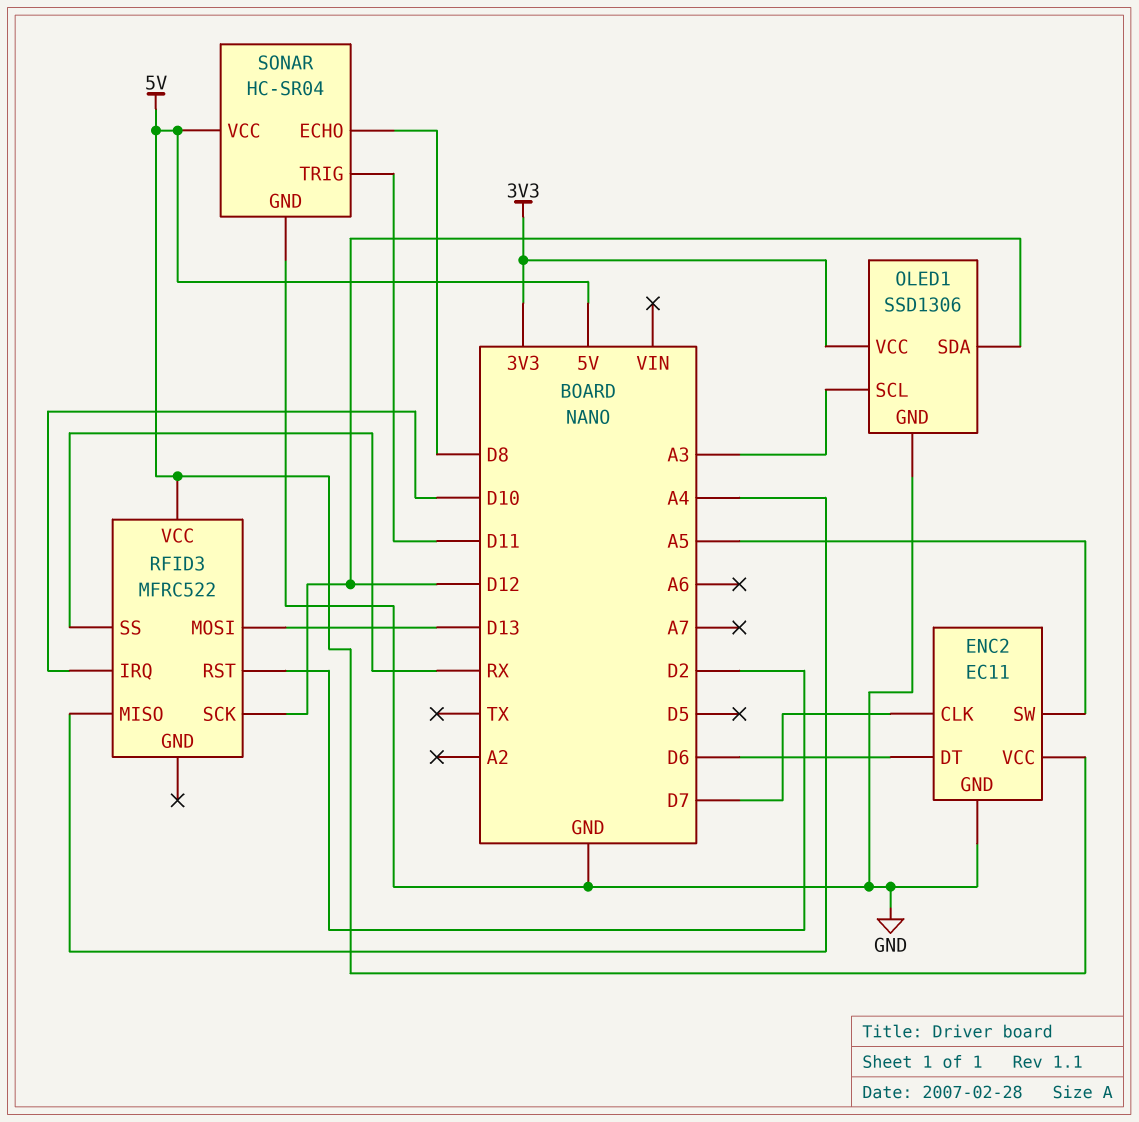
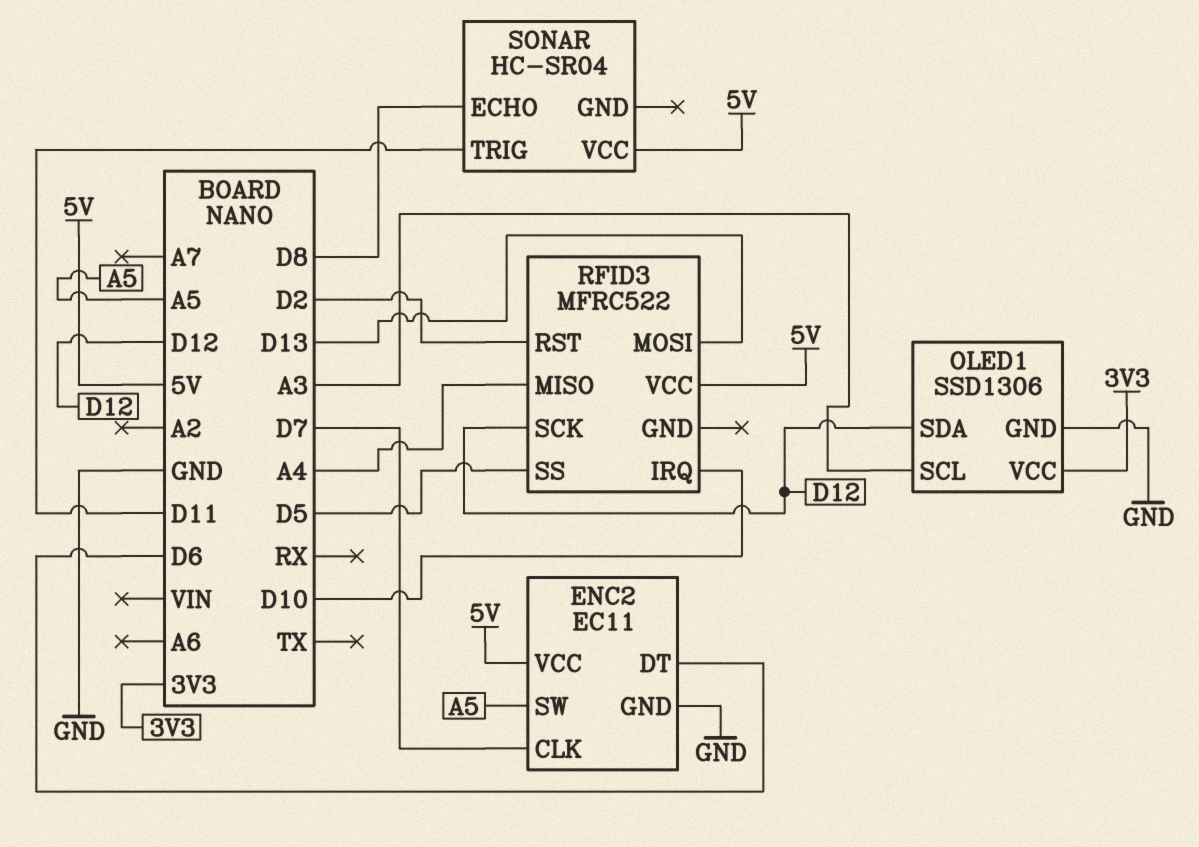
RFID3 pin SS: RX -> D5
SONAR pin GND: GND -> none

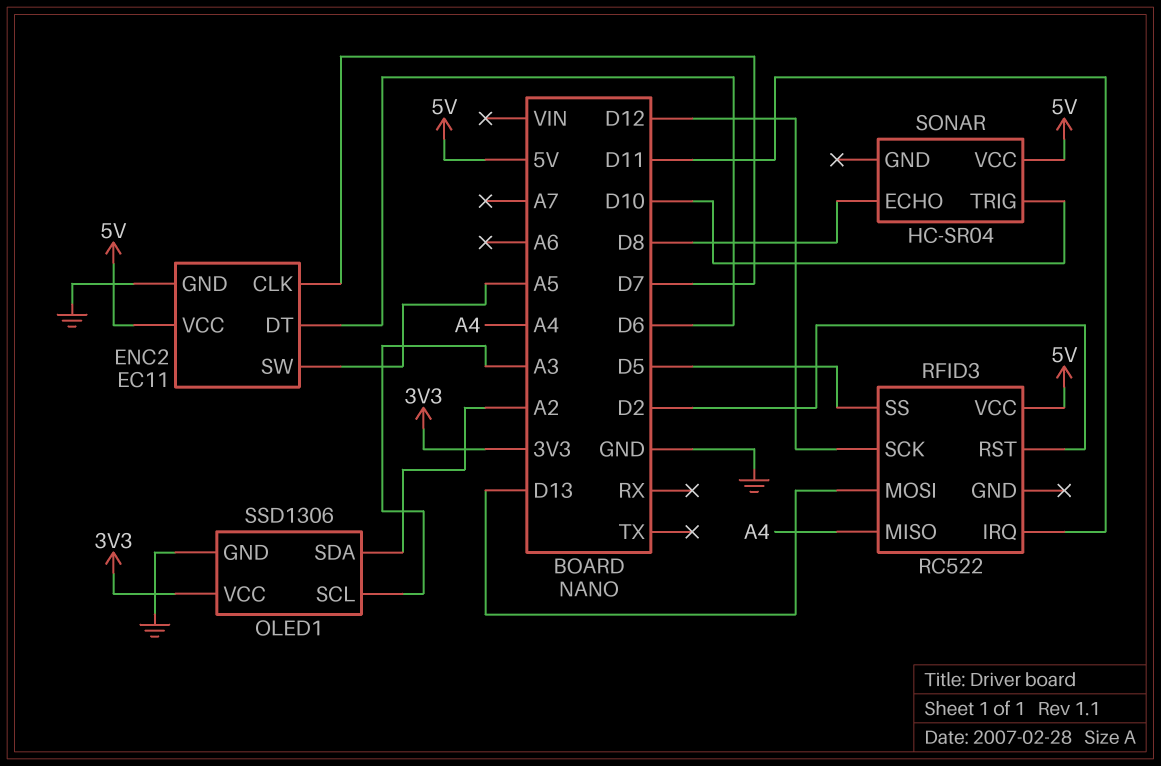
OLED1 pin SDA: D12 -> A2
RFID3: MFRC522 -> RC522
RFID3 pin IRQ: D10 -> D11
SONAR pin TRIG: D11 -> D10

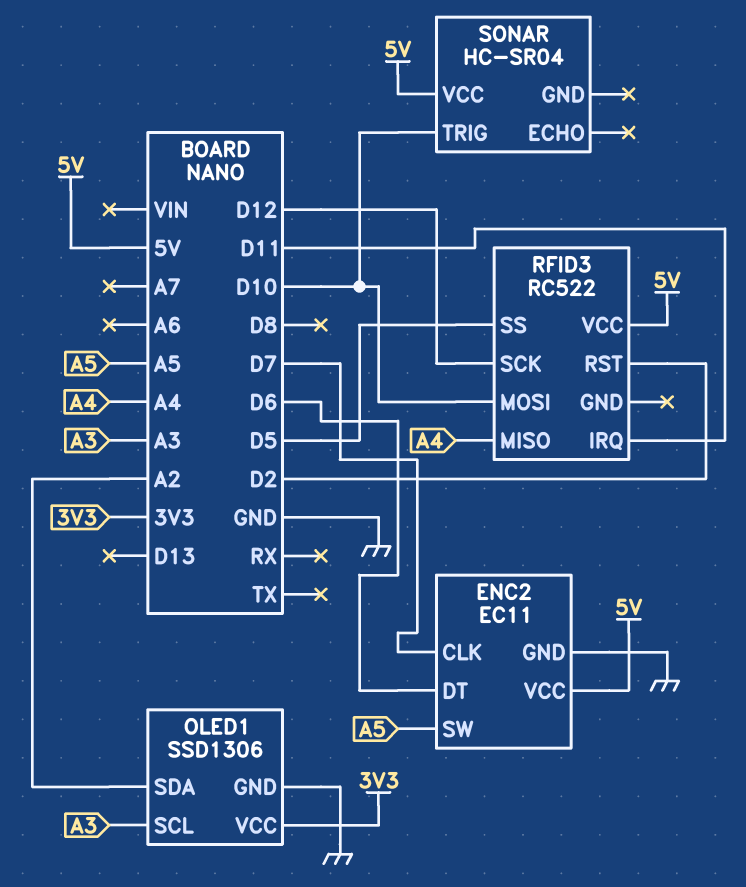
RFID3 pin MOSI: D13 -> D10
SONAR pin ECHO: D8 -> none

